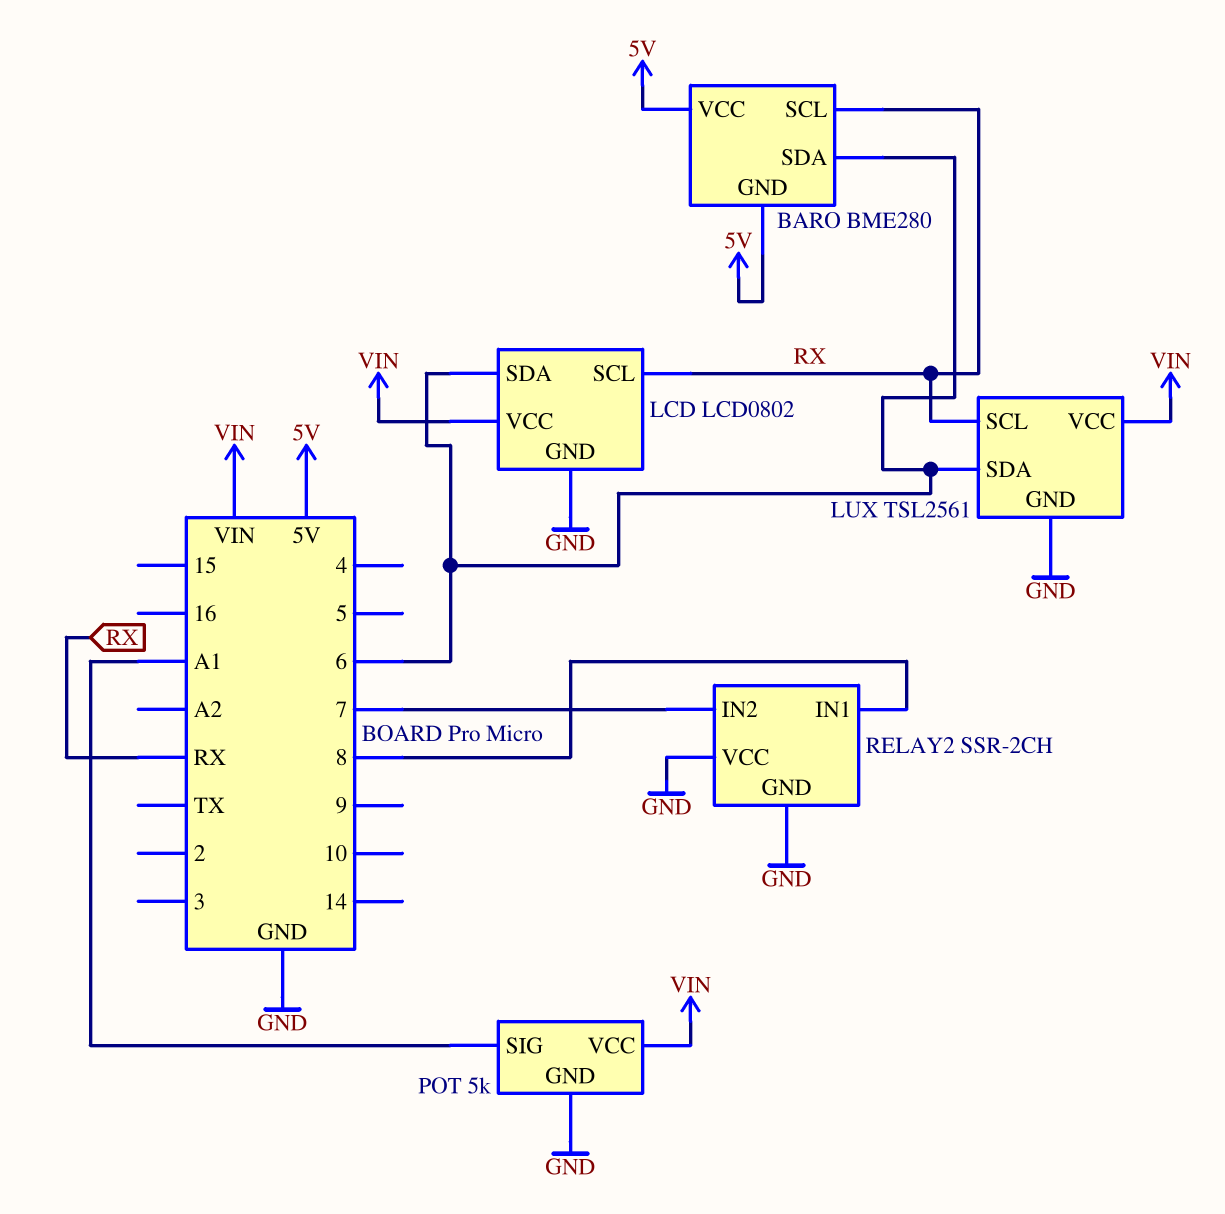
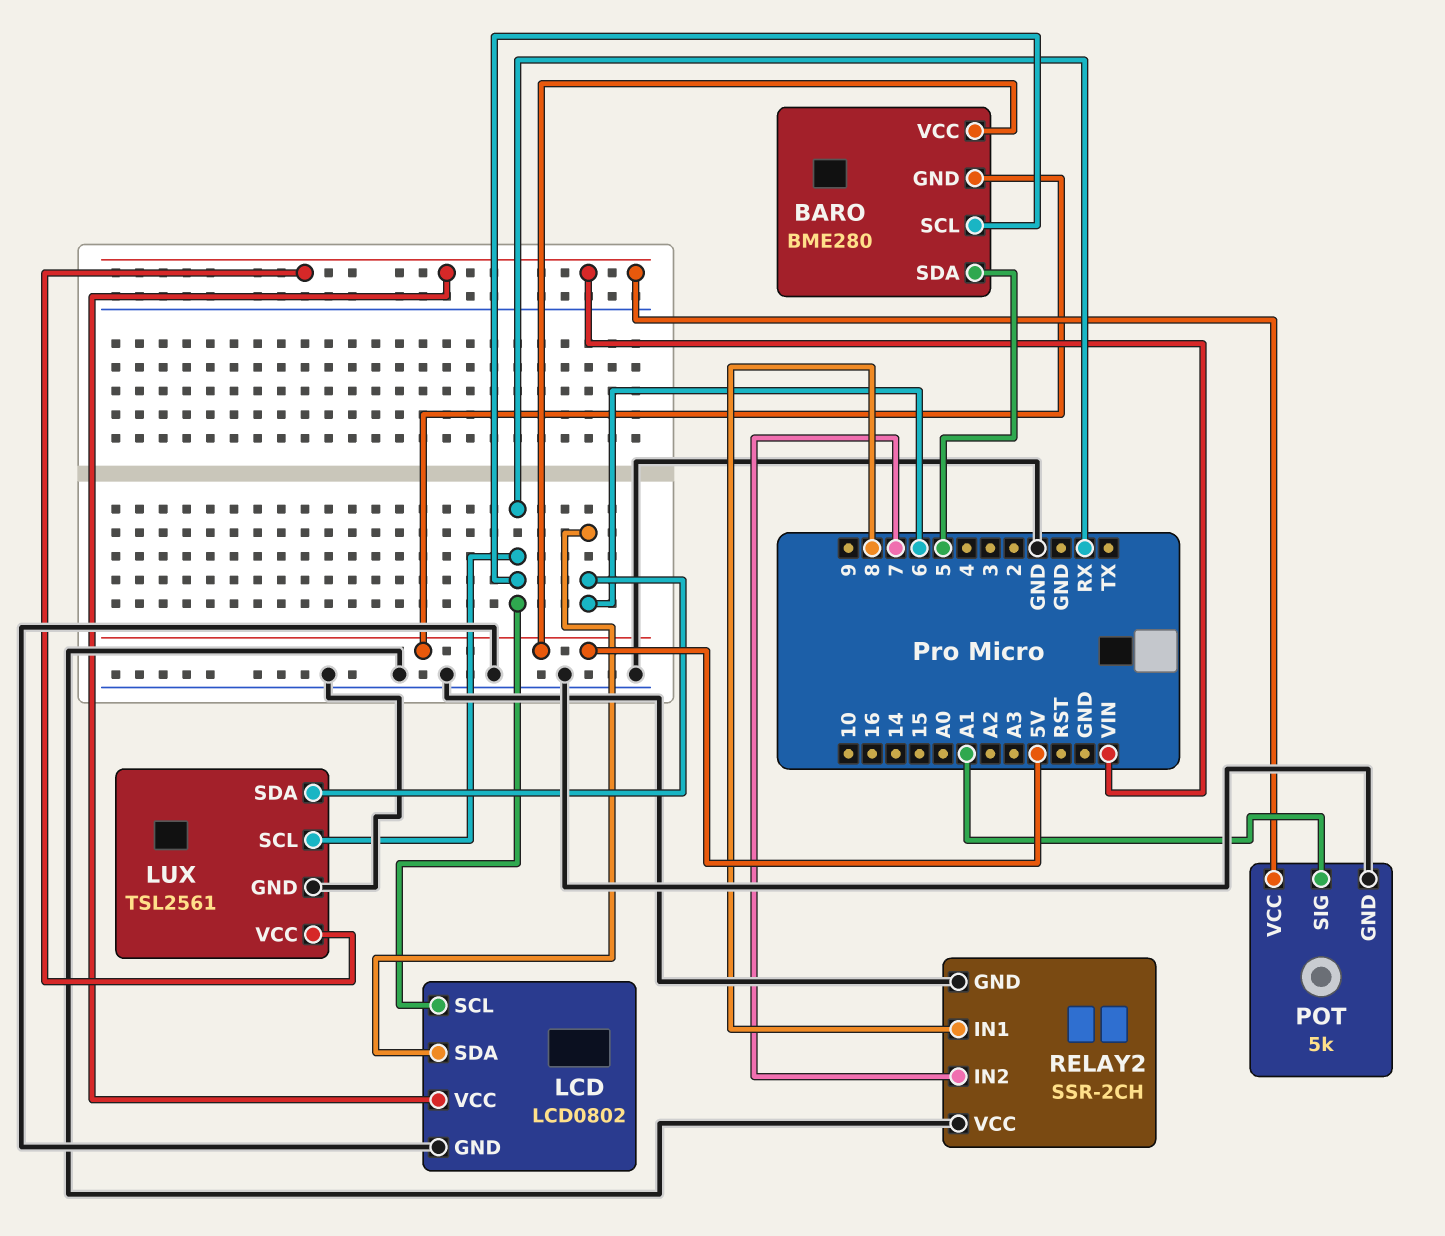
BARO pin SDA: 6 -> 5

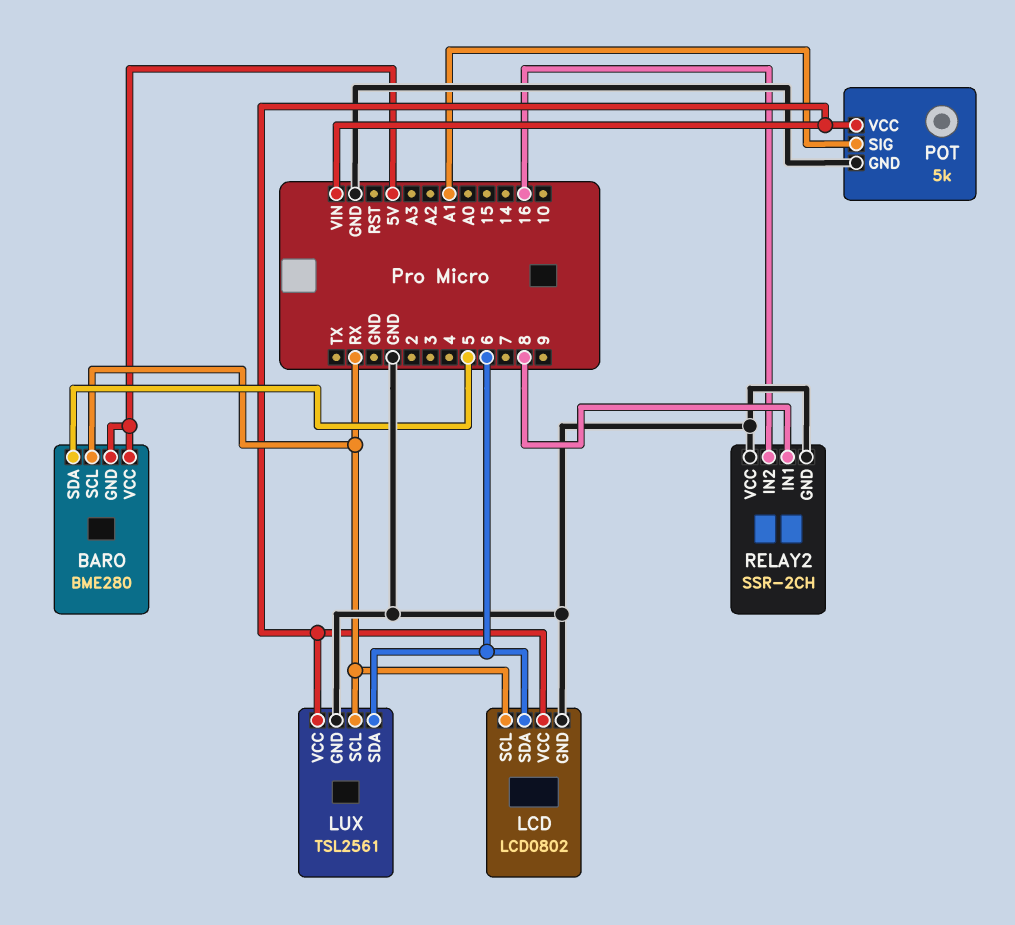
RELAY2 pin IN2: 7 -> 16

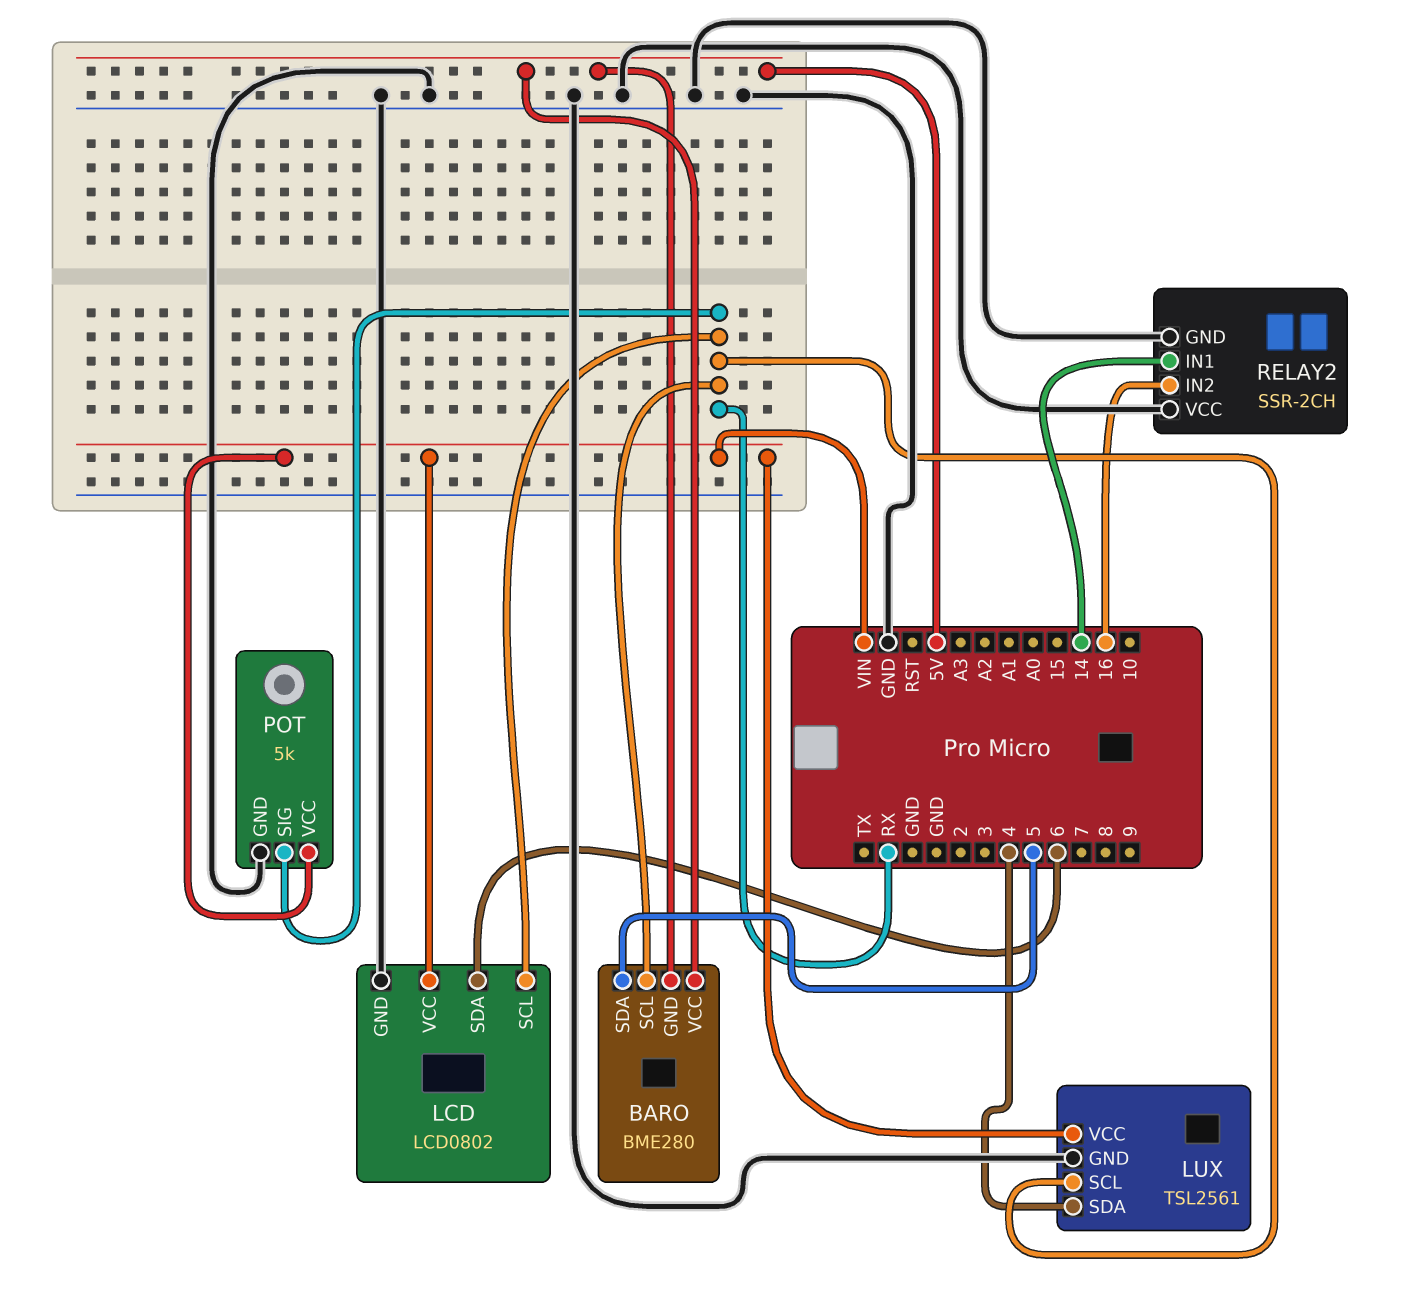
LUX pin SDA: 6 -> 4
POT pin SIG: A1 -> RX
RELAY2 pin IN1: 8 -> 14

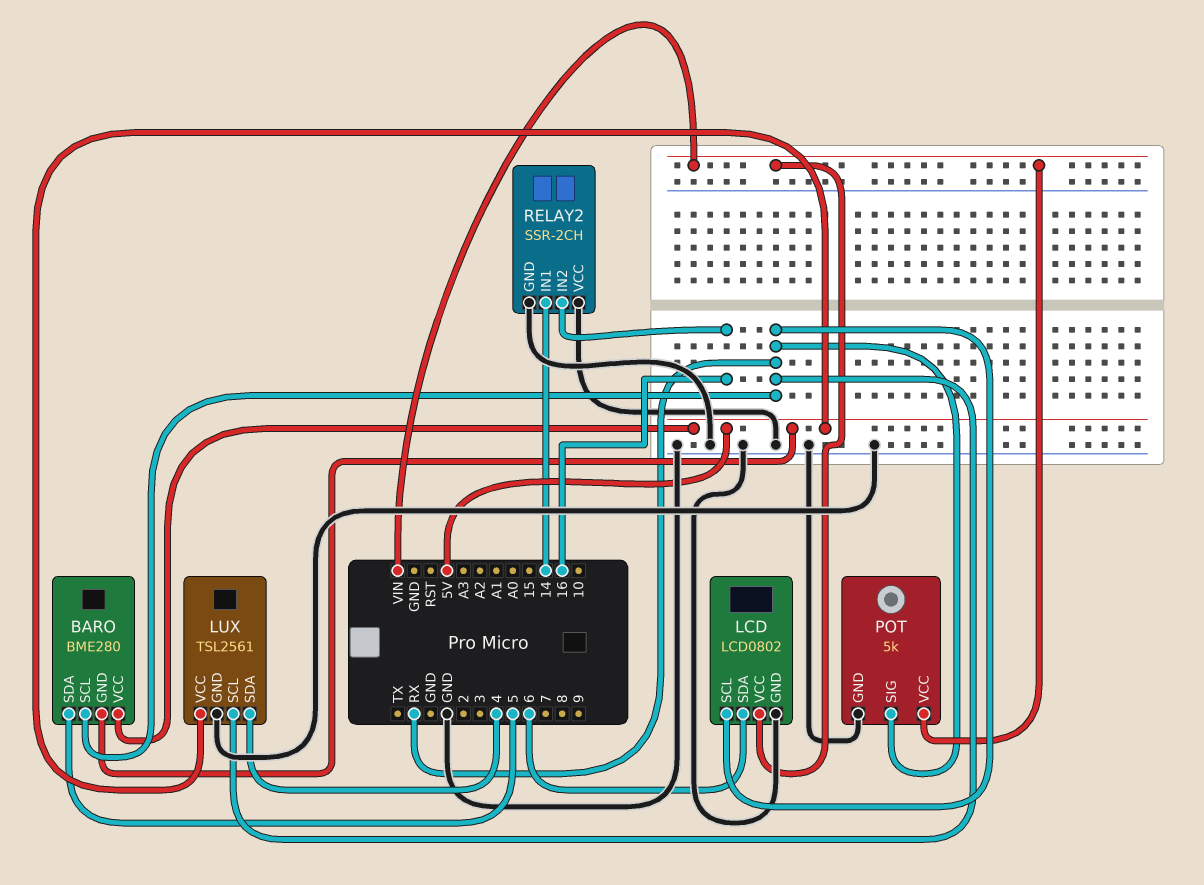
LUX pin VCC: VIN -> 5V

